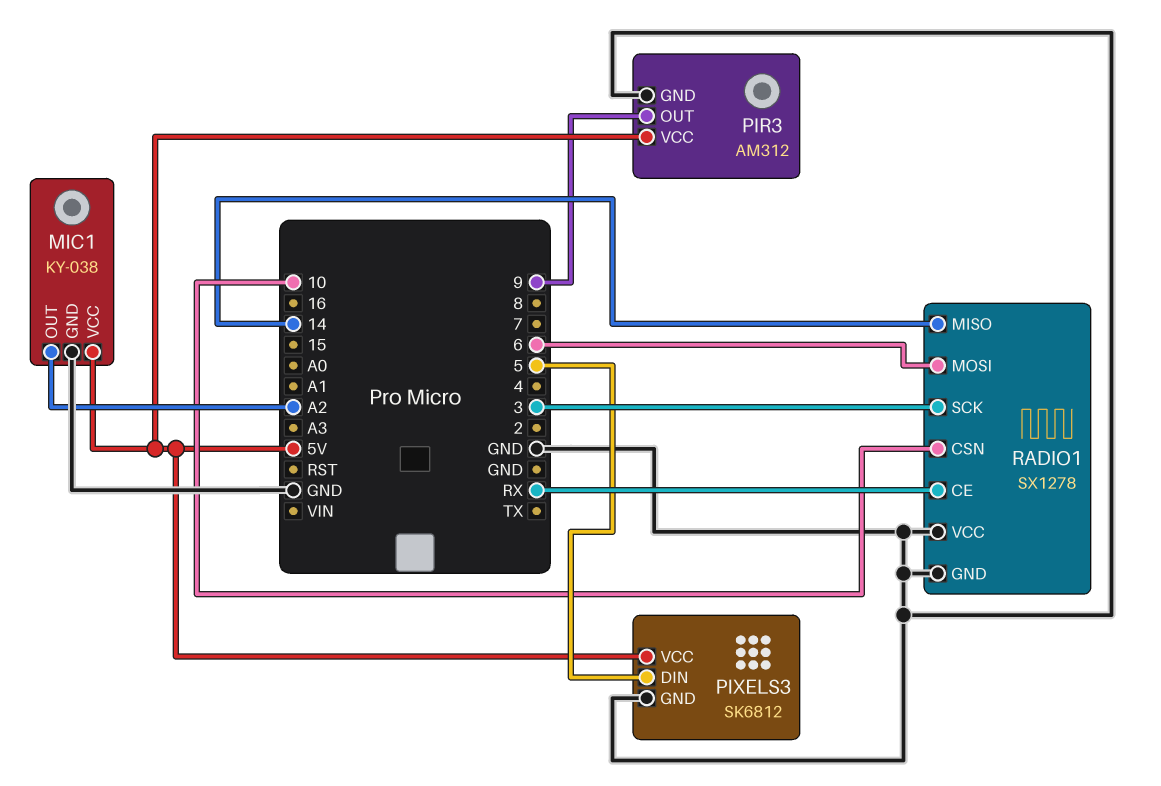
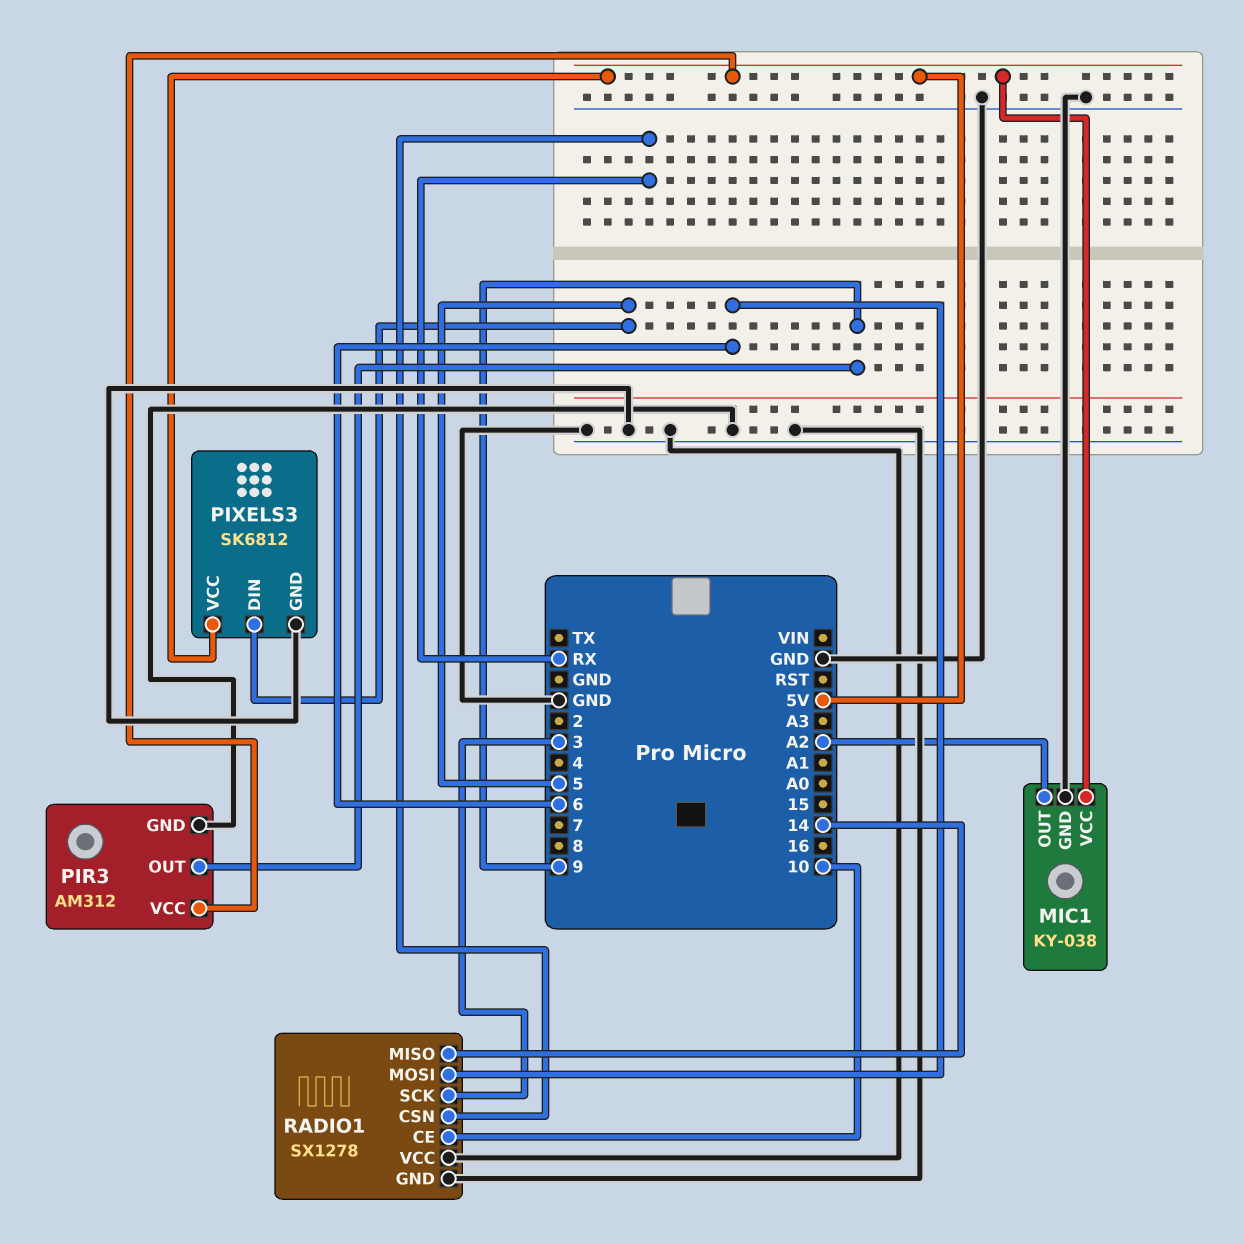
RADIO1 pin CE: RX -> 10
RADIO1 pin CSN: 10 -> RX

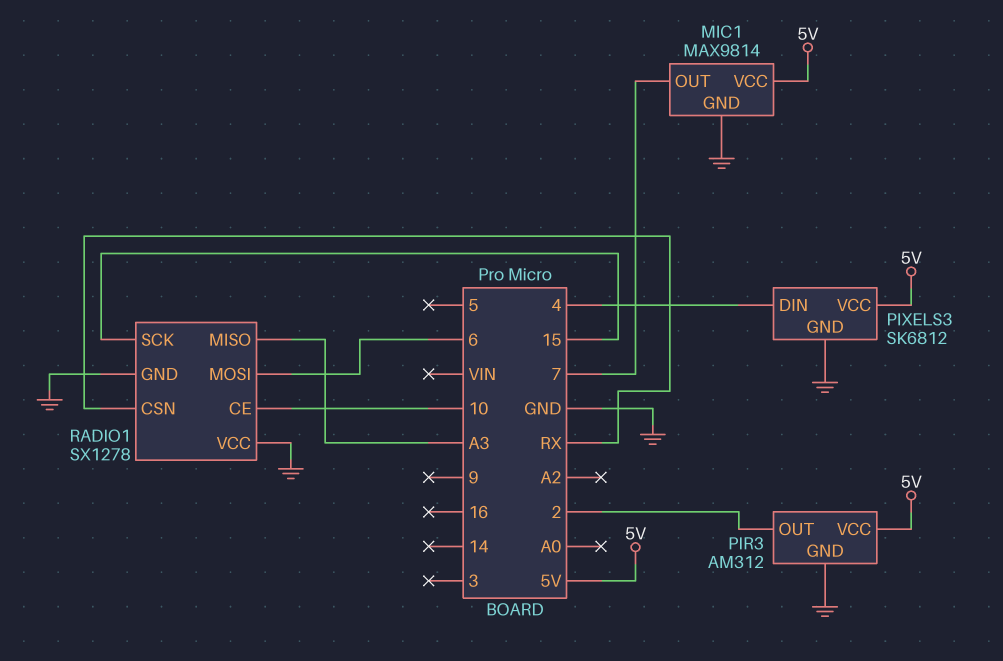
MIC1: KY-038 -> MAX9814
MIC1 pin OUT: A2 -> 7
PIR3 pin OUT: 9 -> 2
PIXELS3 pin DIN: 5 -> 4
RADIO1 pin MISO: 14 -> A3
RADIO1 pin SCK: 3 -> 15

